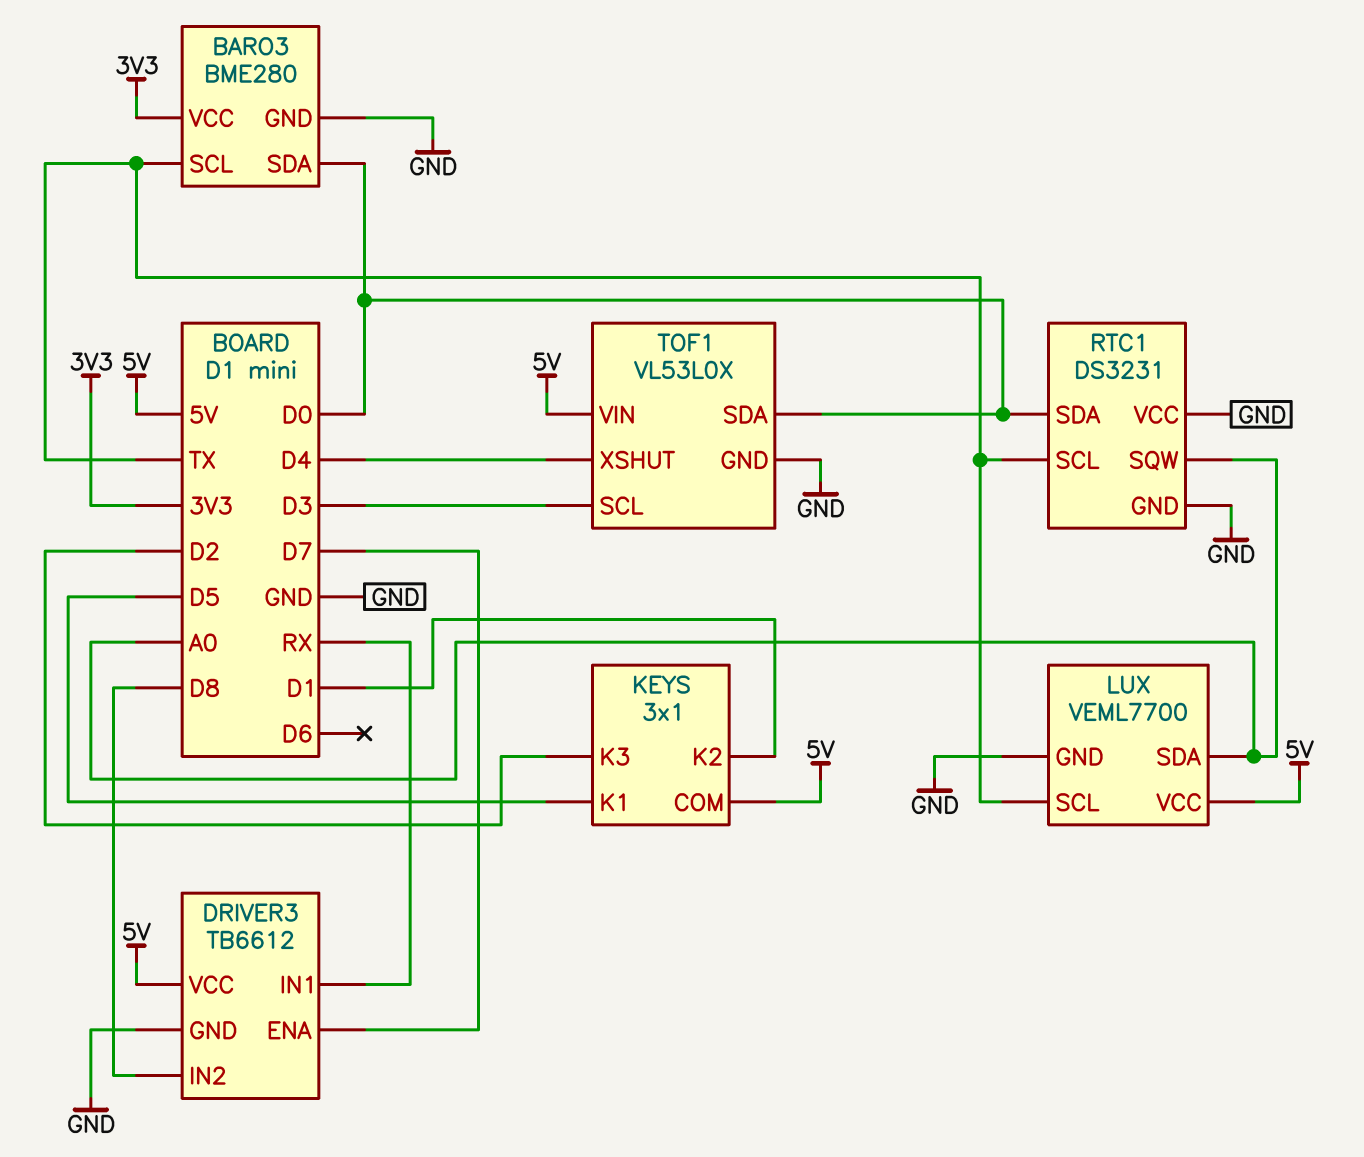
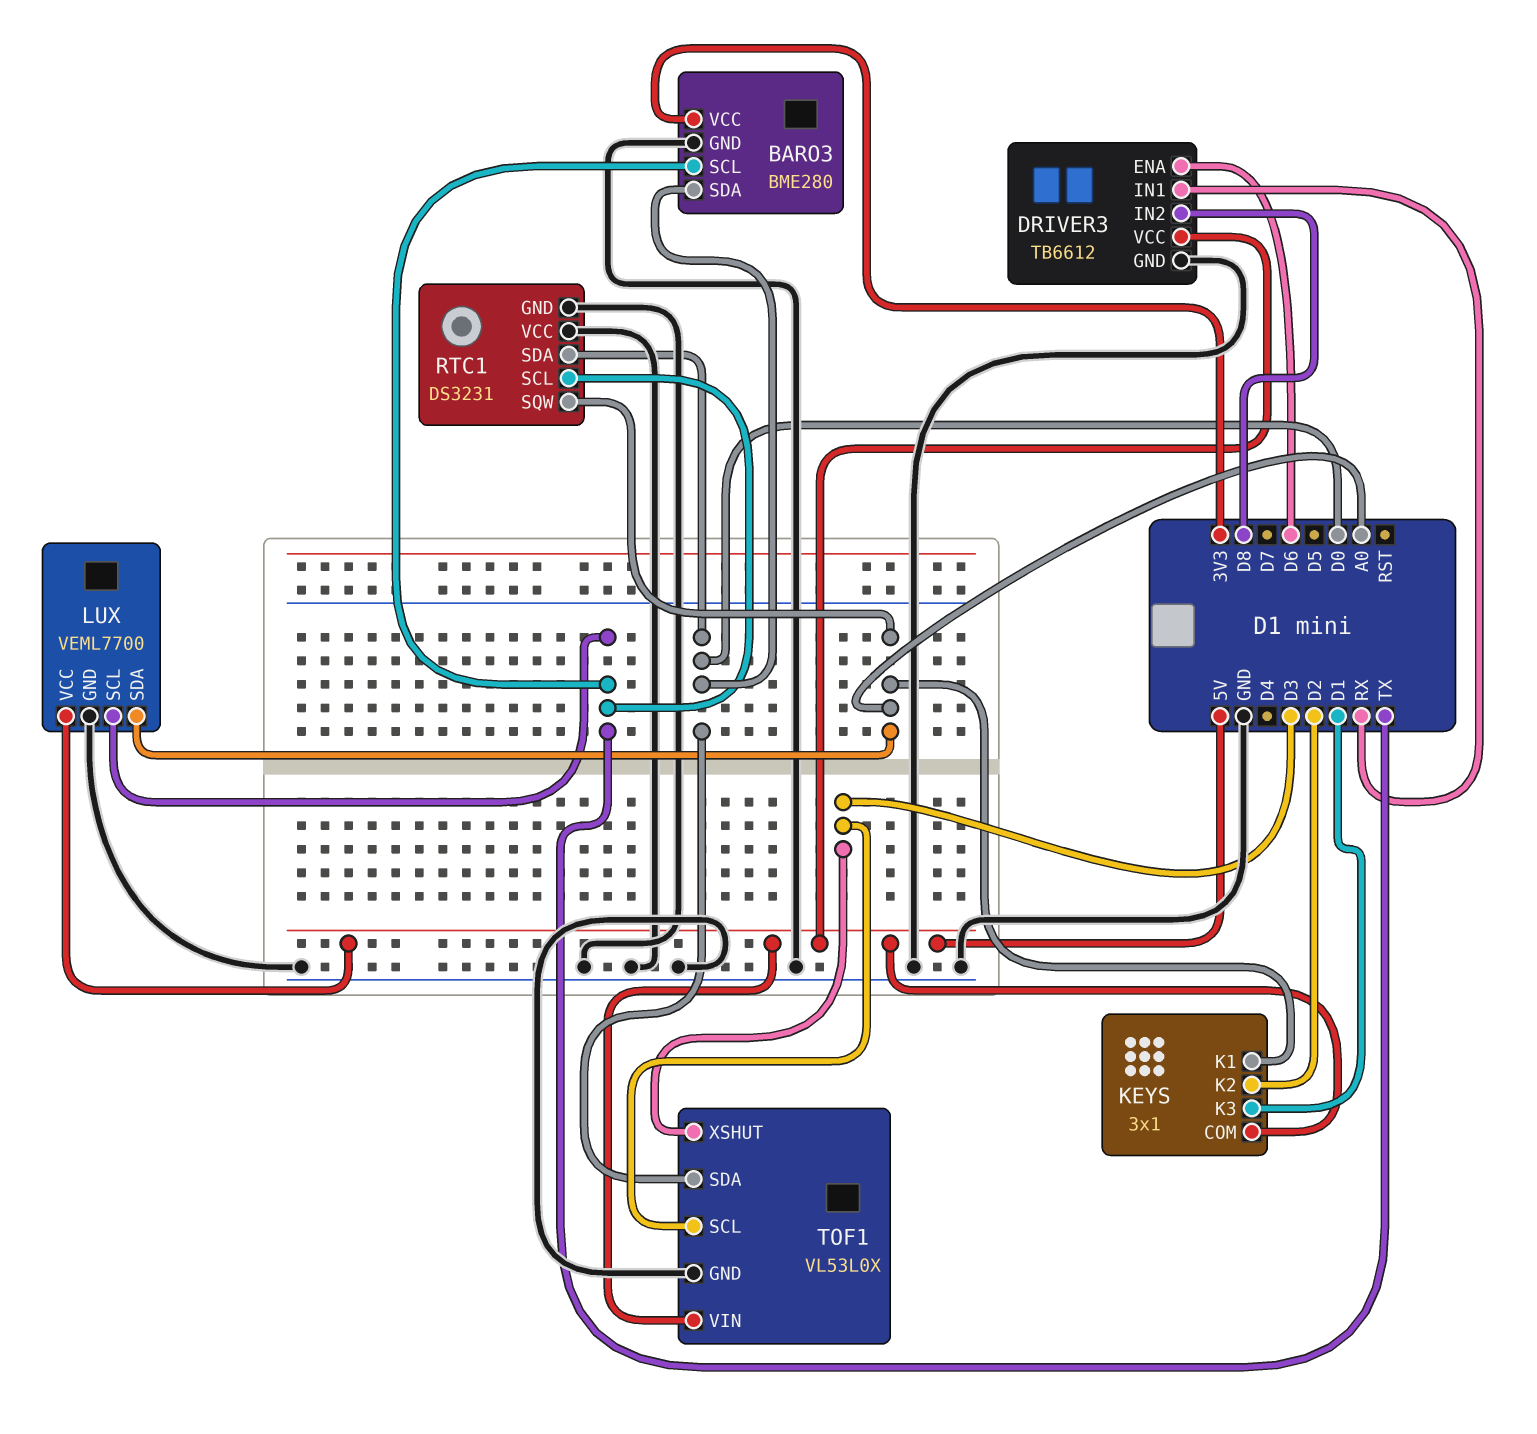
DRIVER3 pin ENA: D7 -> D6
KEYS pin K1: D5 -> A0
KEYS pin K2: D1 -> D2
KEYS pin K3: D2 -> D1
TOF1 pin XSHUT: D4 -> D3

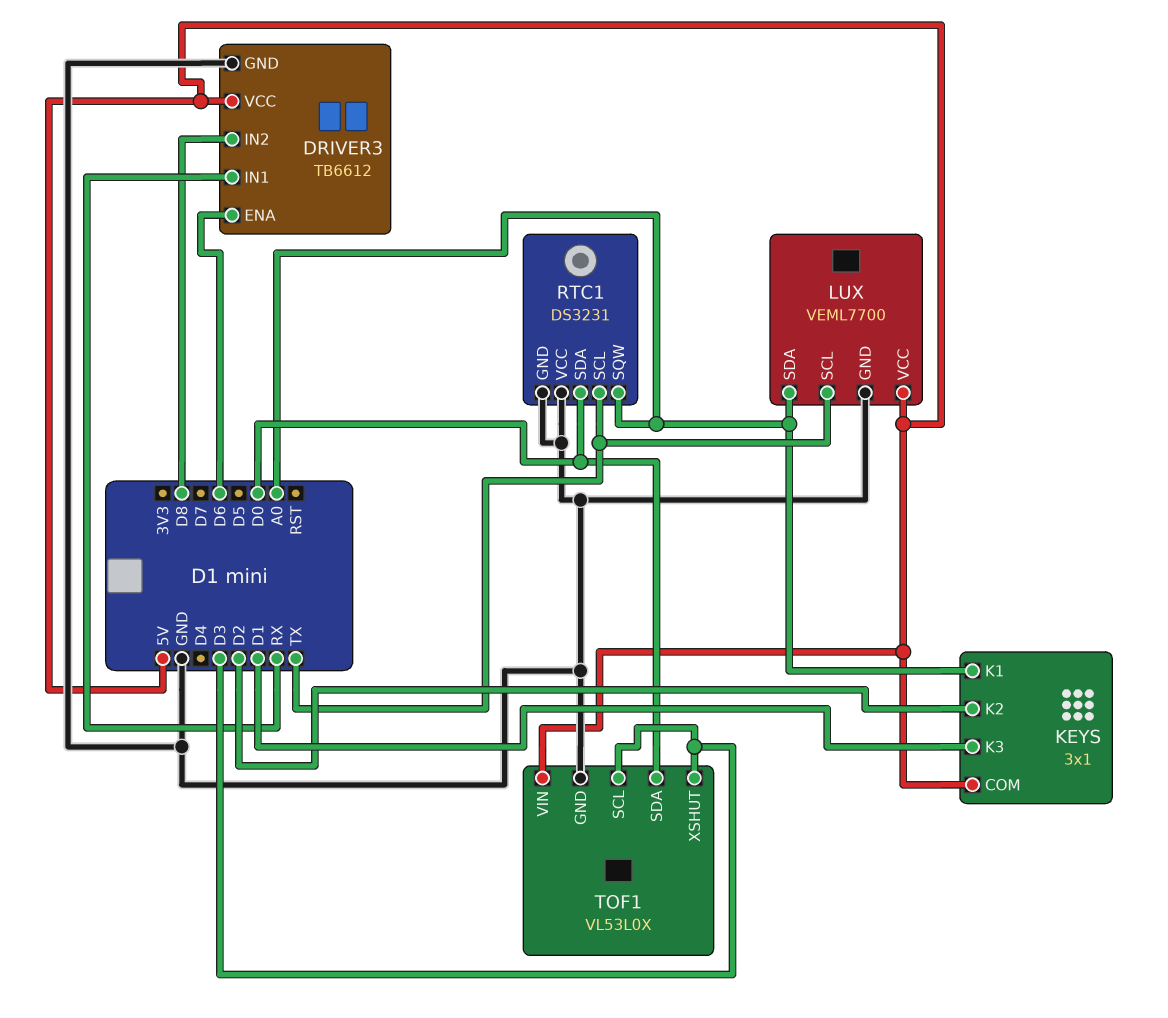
BARO3: BME280 -> none
BARO3 pin GND: GND -> none
BARO3 pin SCL: TX -> none
BARO3 pin SDA: D0 -> none
BARO3 pin VCC: 3V3 -> none

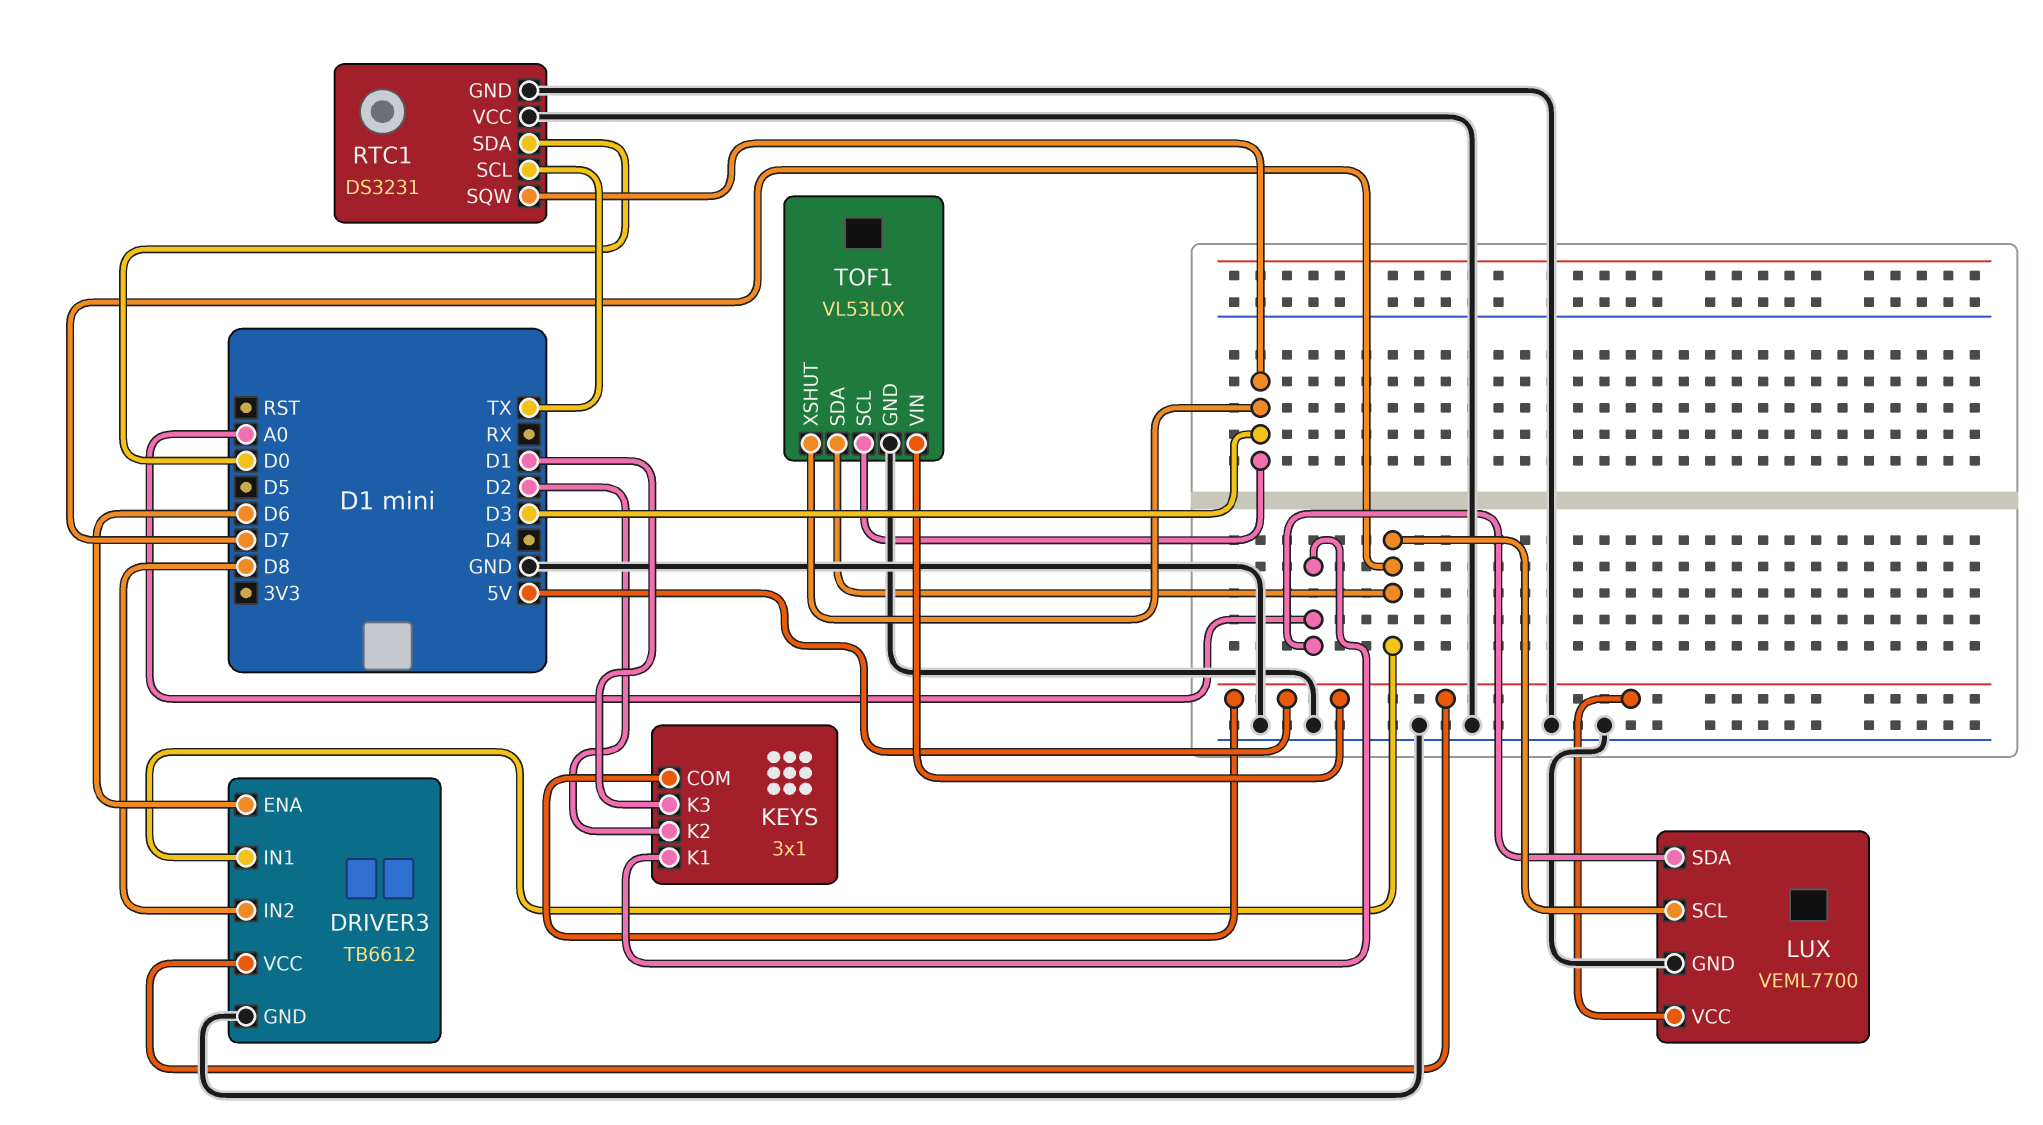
DRIVER3 pin IN1: RX -> D7
LUX pin SCL: TX -> D7
RTC1 pin SQW: A0 -> D3
TOF1 pin SDA: D0 -> D7

